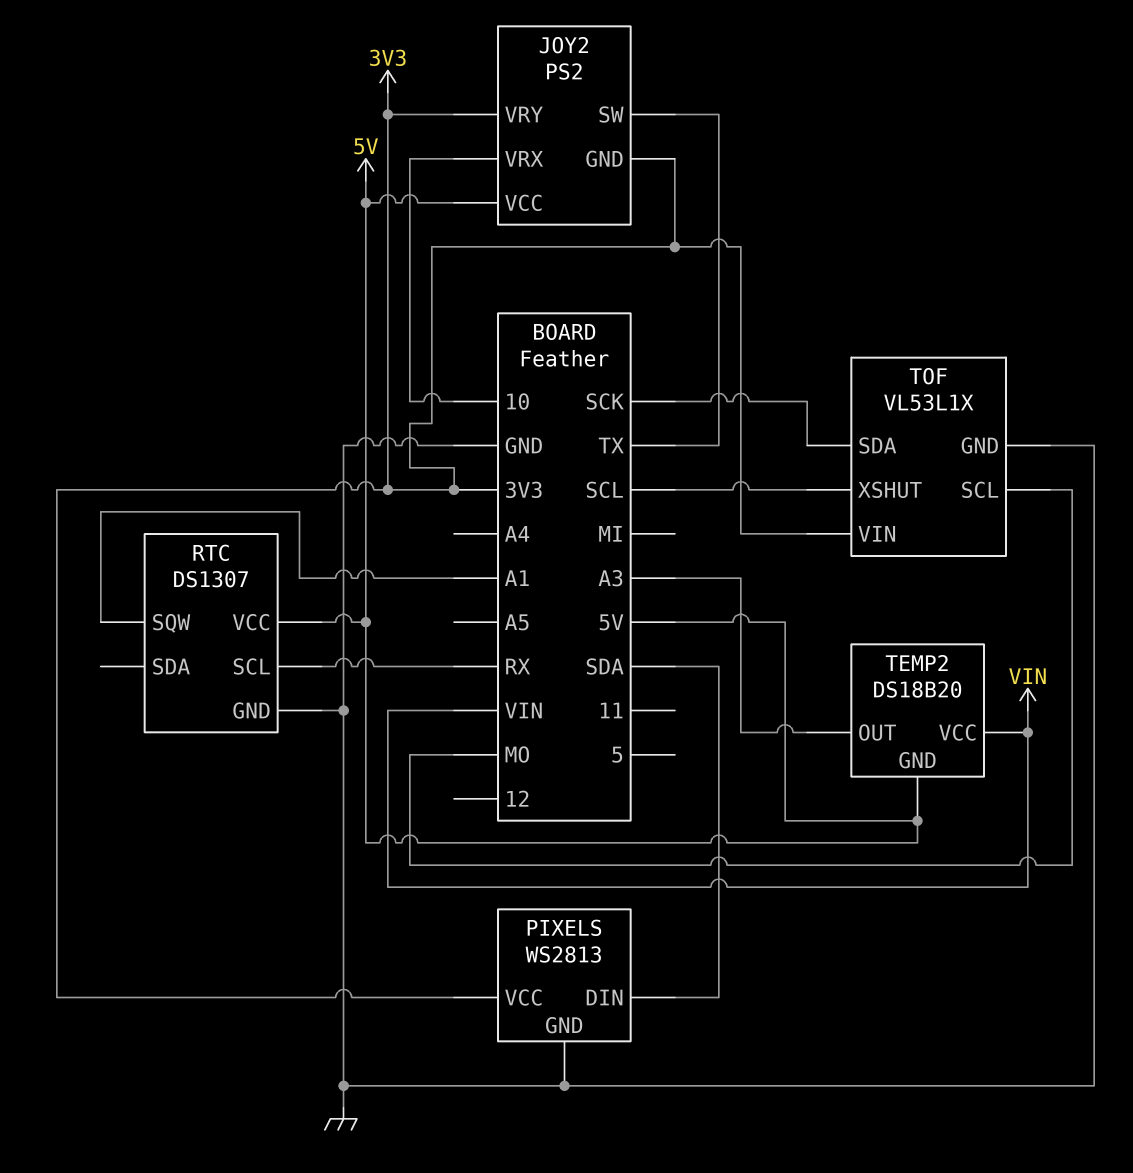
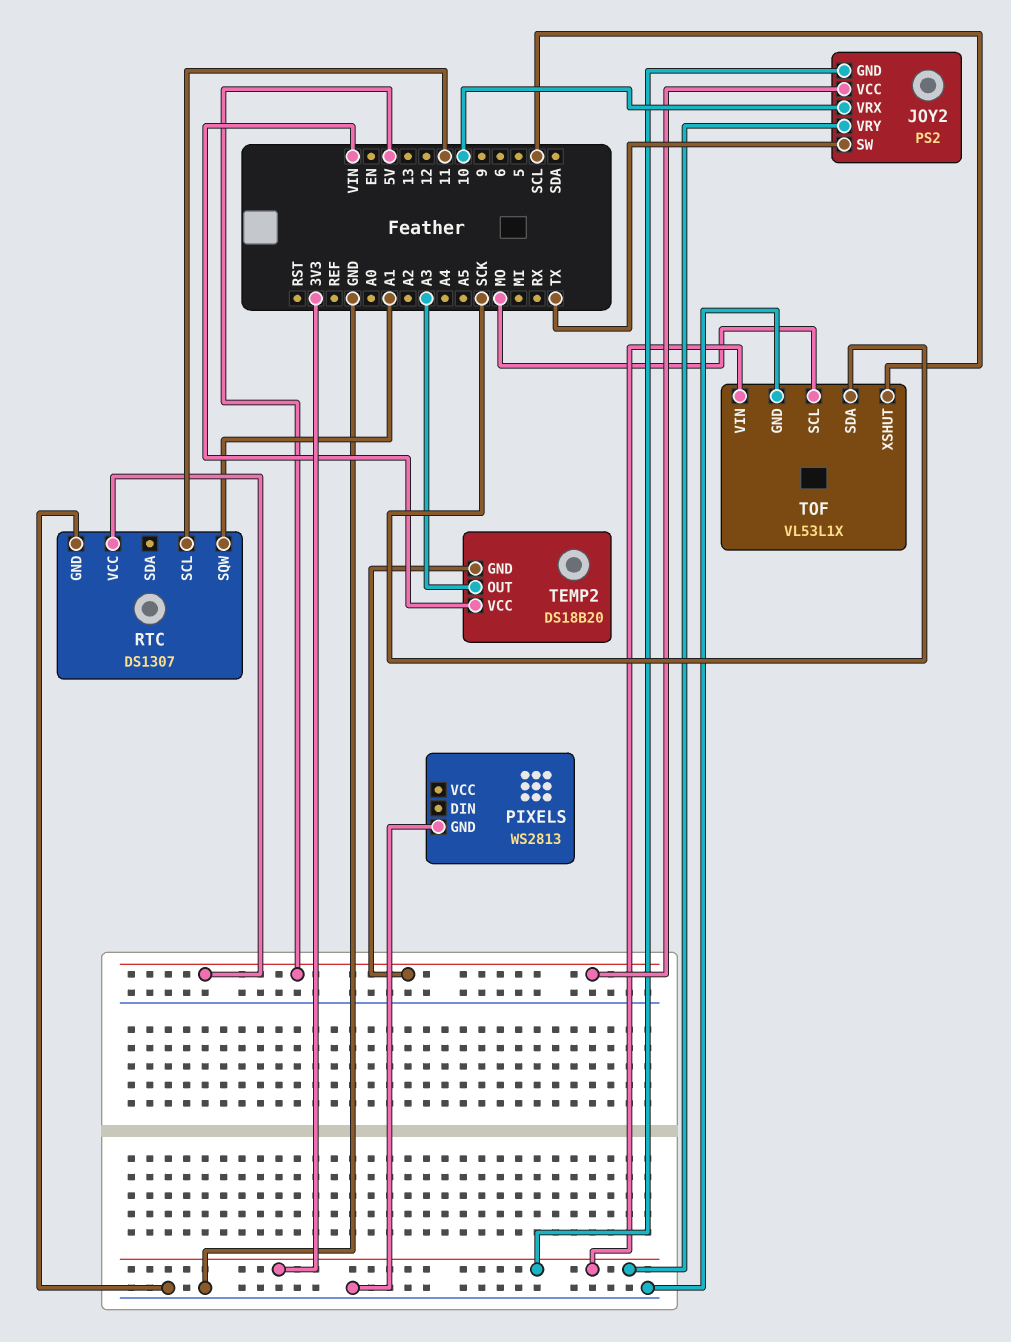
PIXELS pin DIN: SDA -> none
PIXELS pin VCC: 3V3 -> none
RTC pin SCL: RX -> 11

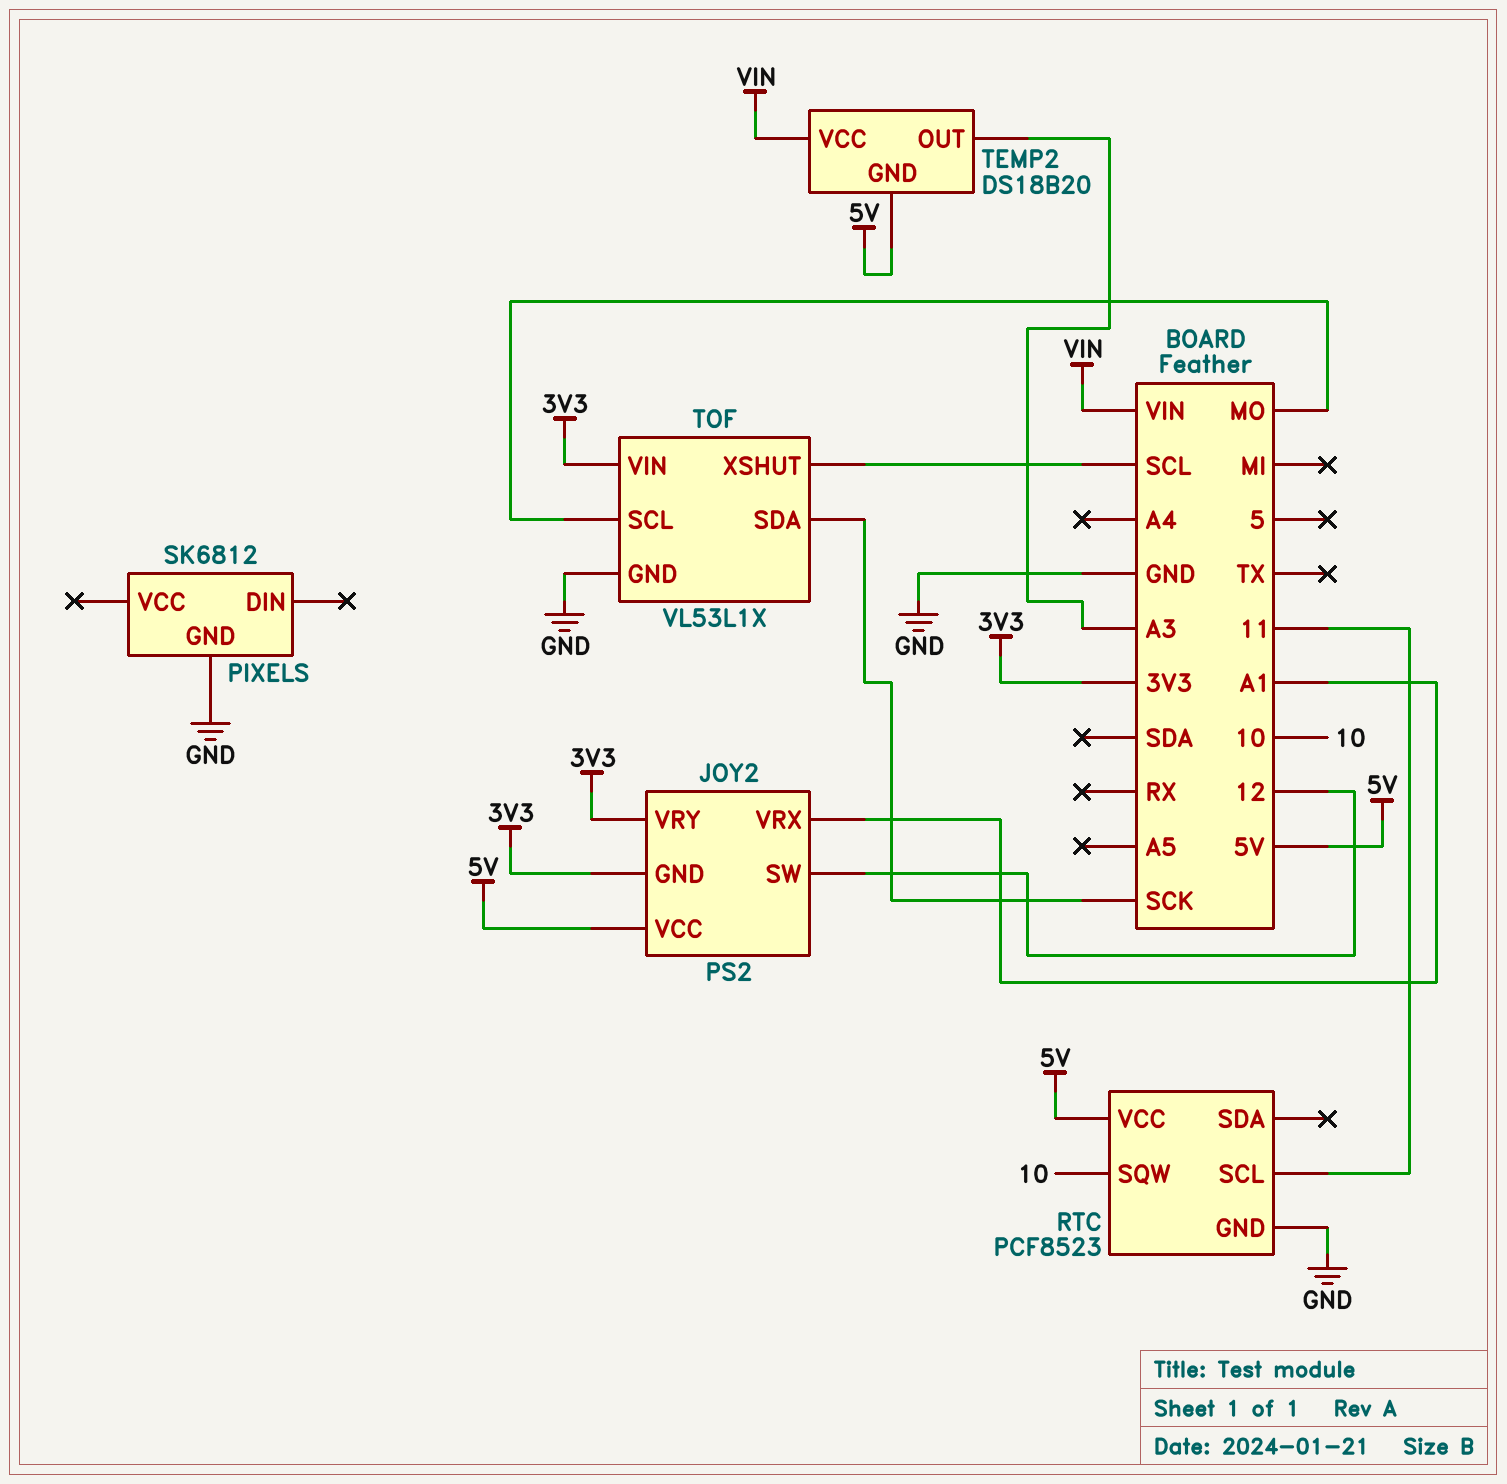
JOY2 pin SW: TX -> 12
JOY2 pin VRX: 10 -> A1
PIXELS: WS2813 -> SK6812
RTC: DS1307 -> PCF8523
RTC pin SQW: A1 -> 10

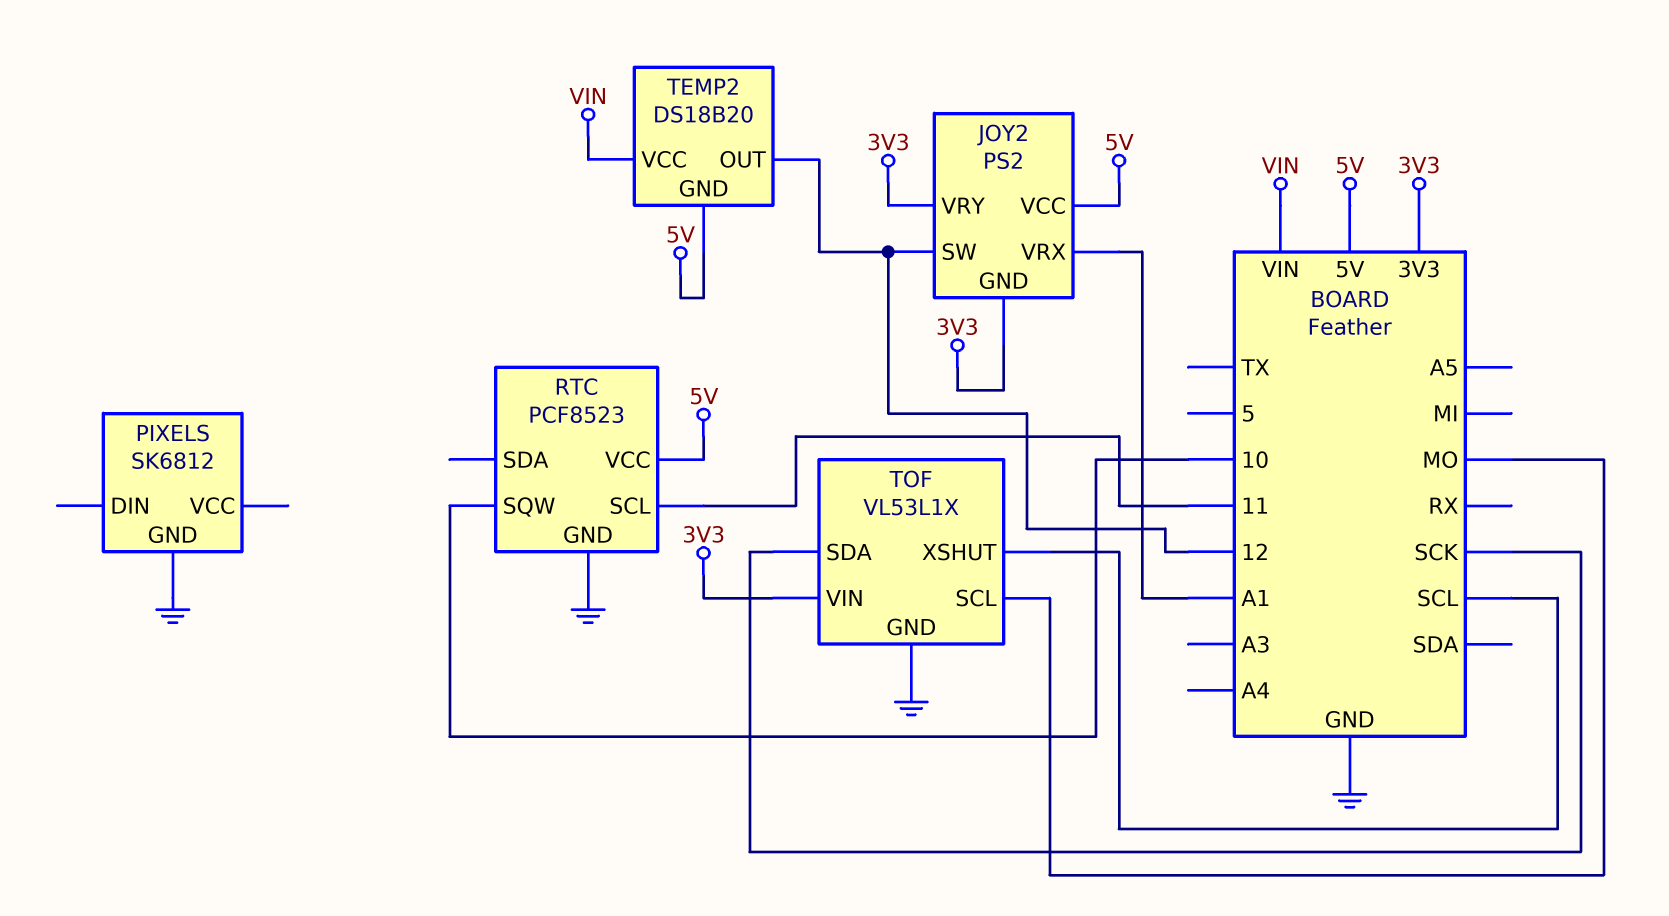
TEMP2 pin OUT: A3 -> 12

